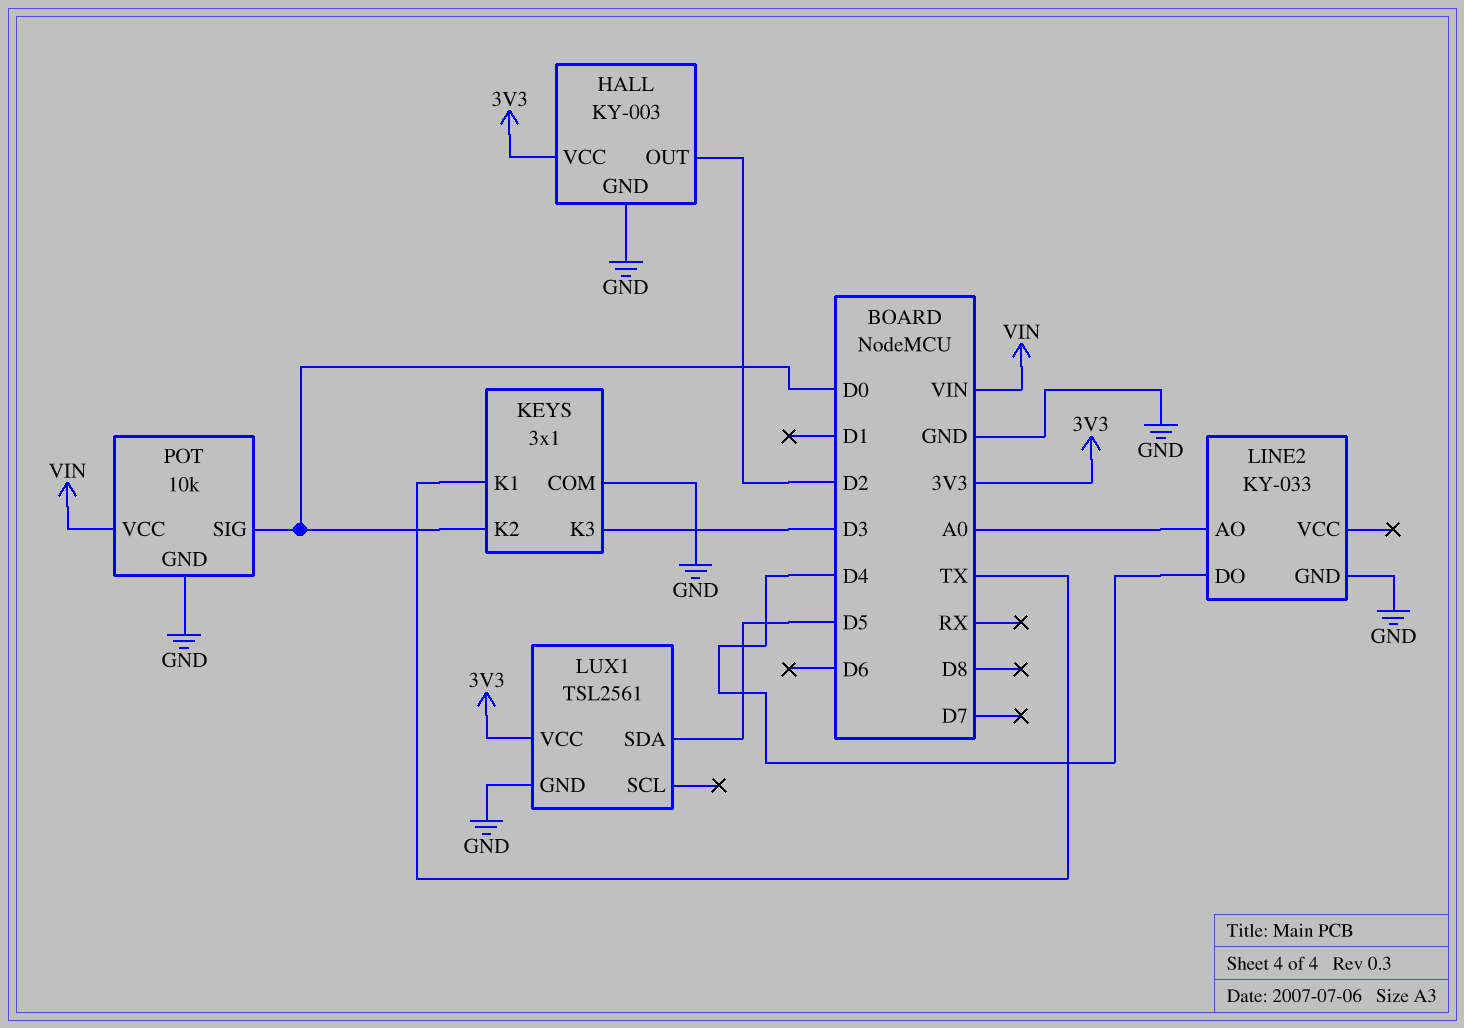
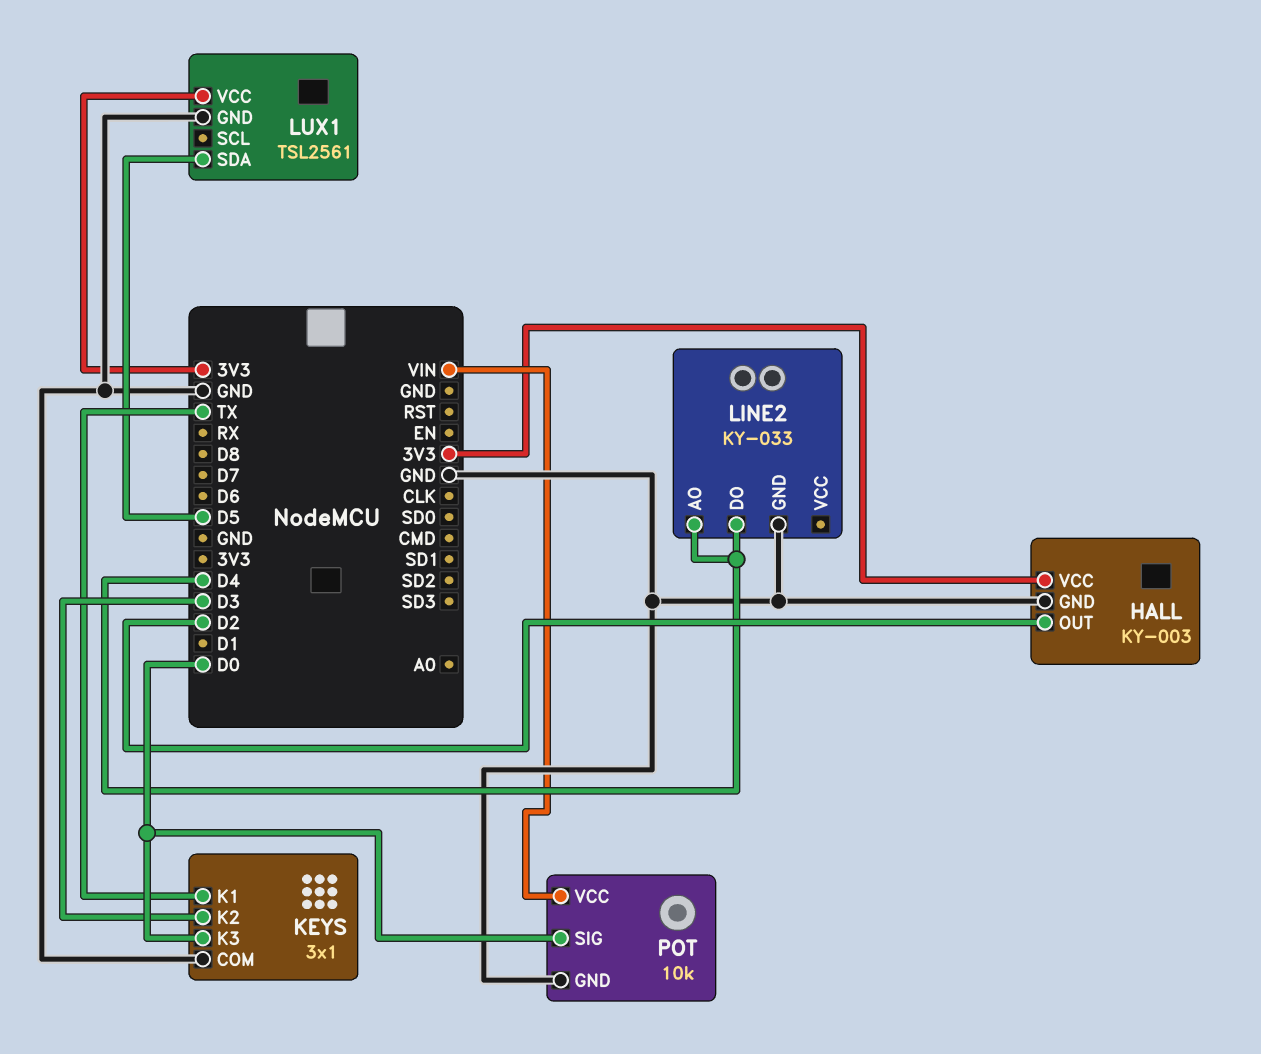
KEYS pin K2: D0 -> D3
KEYS pin K3: D3 -> D0
LINE2 pin AO: A0 -> D4

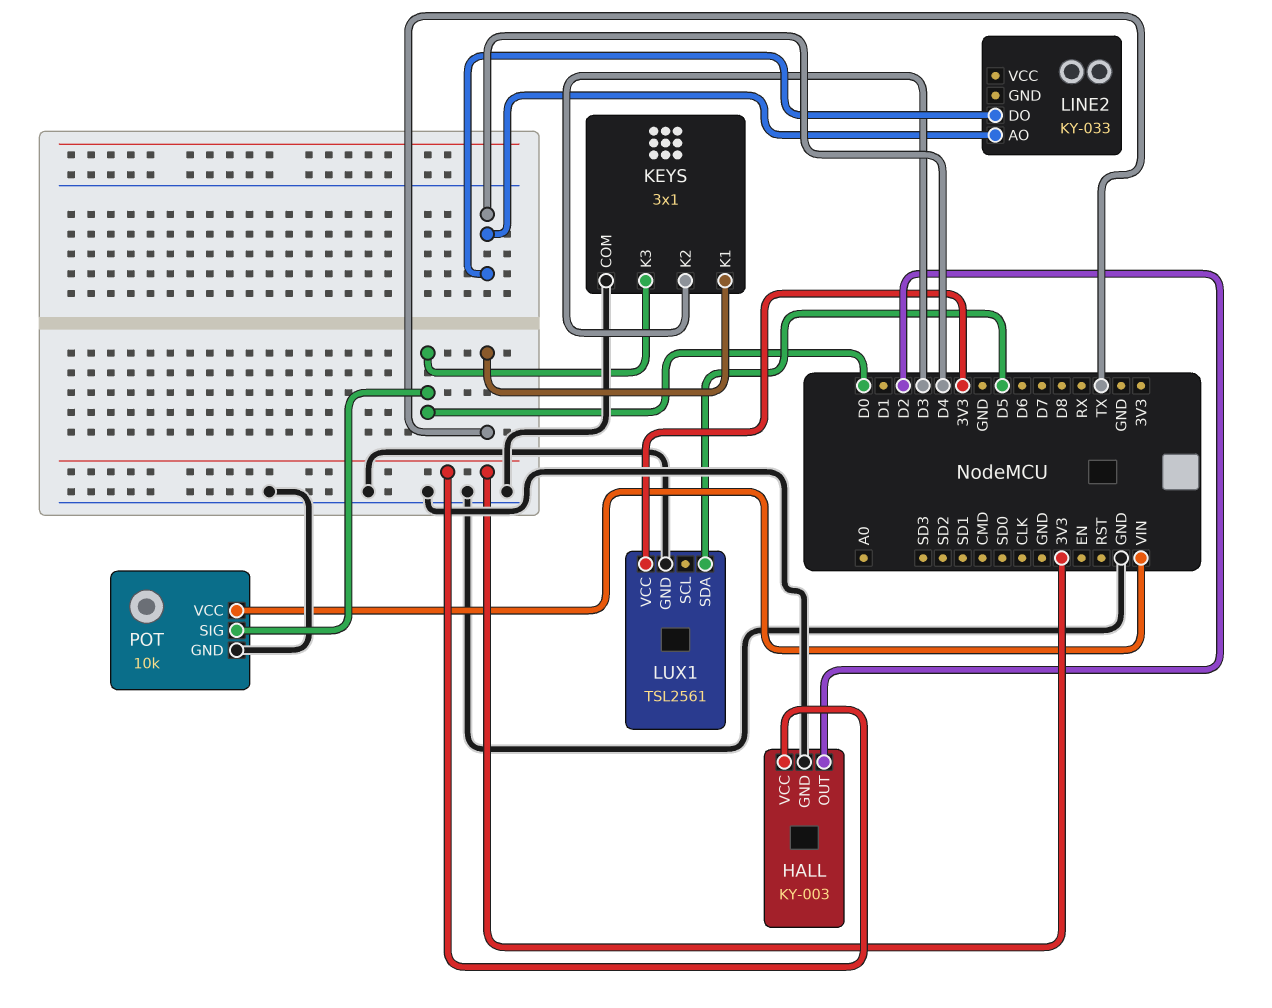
LINE2 pin GND: GND -> none

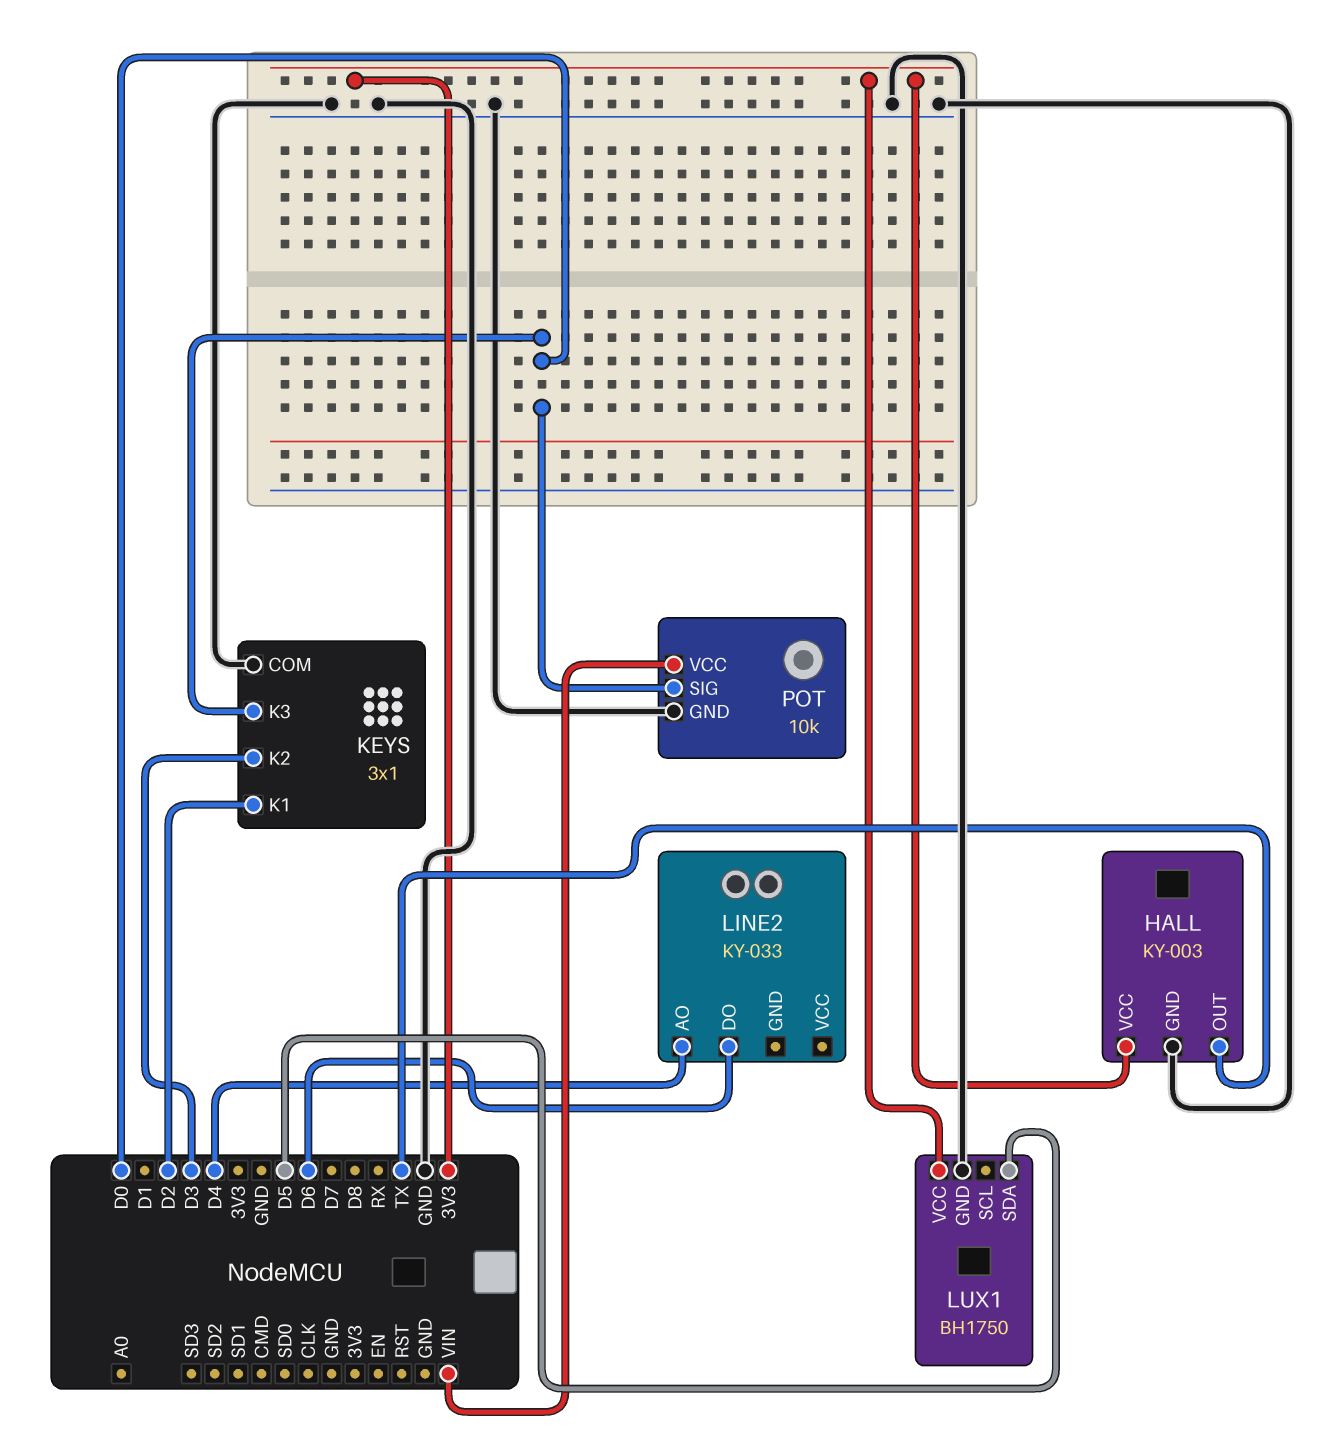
HALL pin OUT: D2 -> TX
KEYS pin K1: TX -> D2
LINE2 pin DO: D4 -> D6
LUX1: TSL2561 -> BH1750

